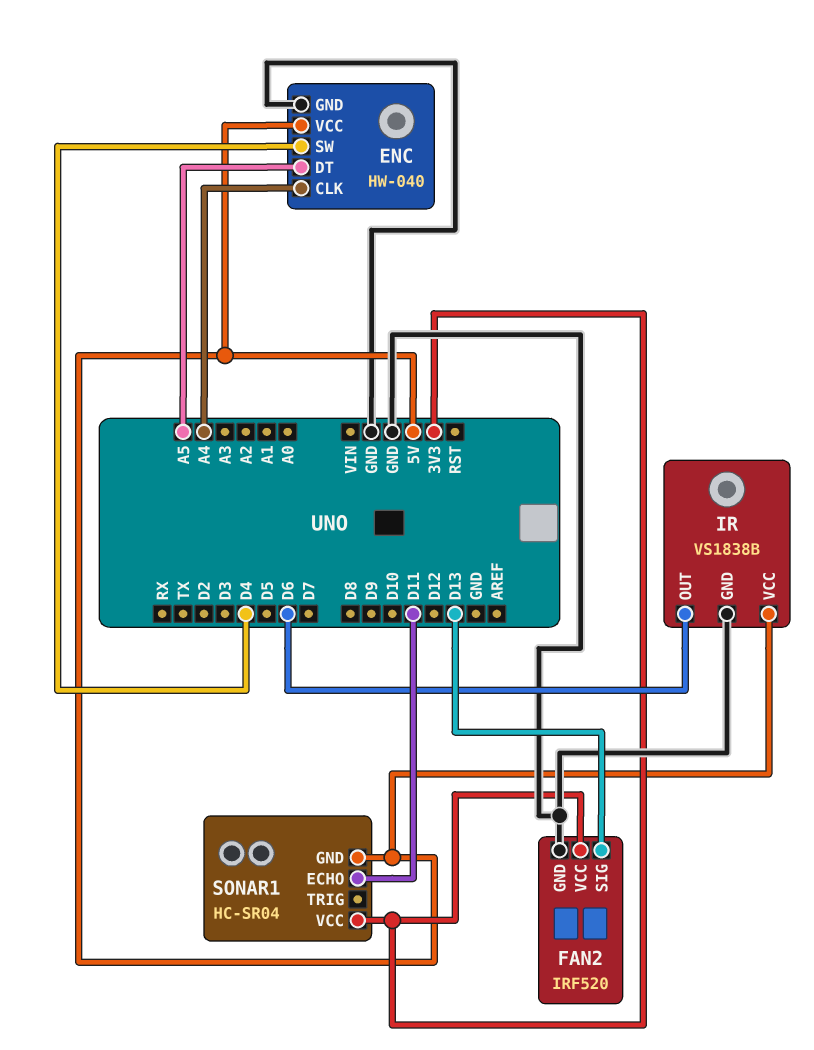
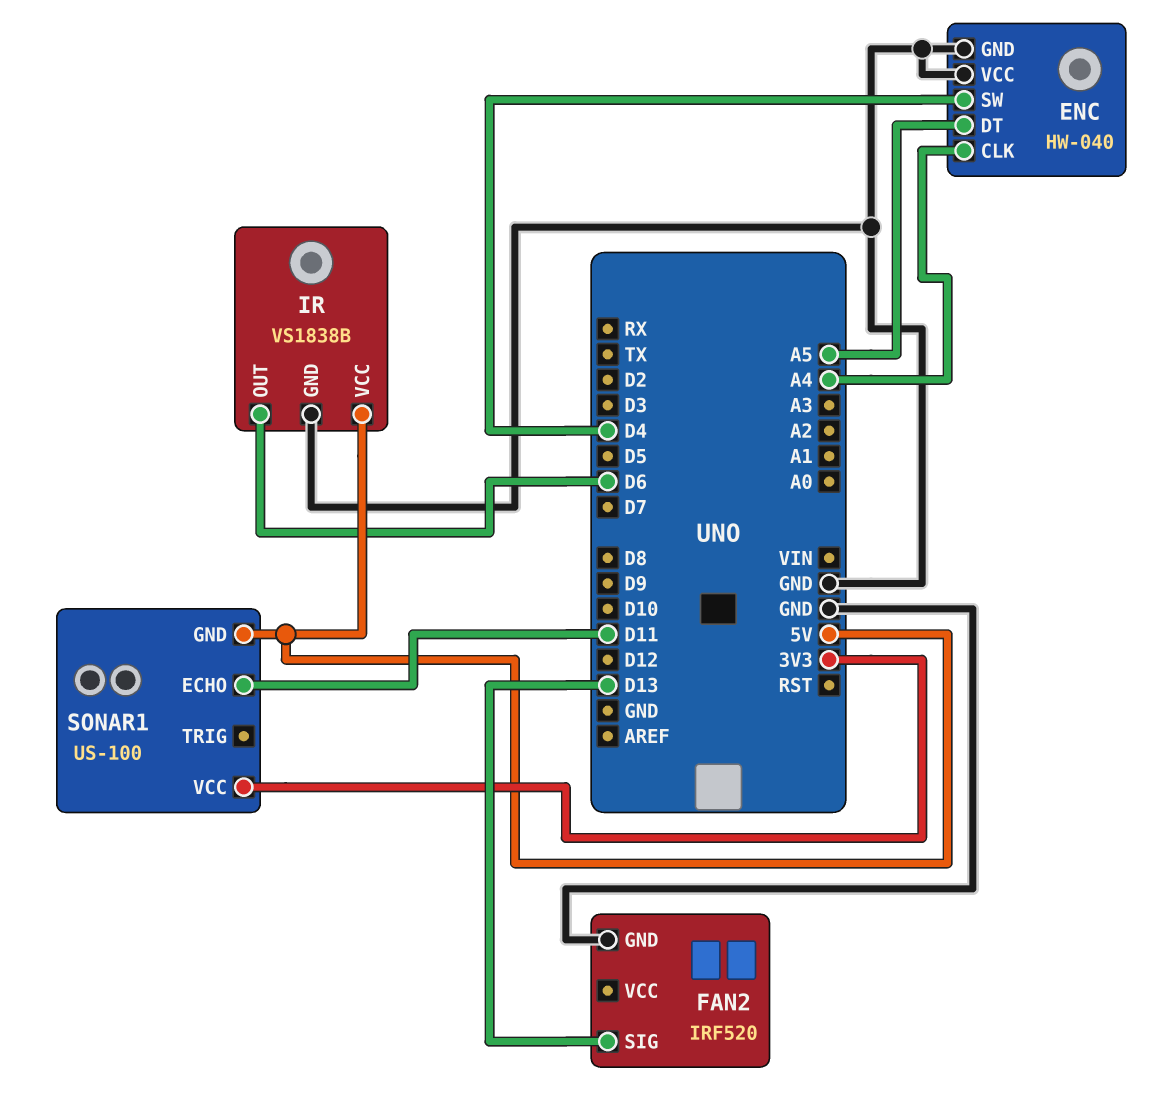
ENC pin VCC: 5V -> GND
FAN2 pin VCC: 3V3 -> none
SONAR1: HC-SR04 -> US-100

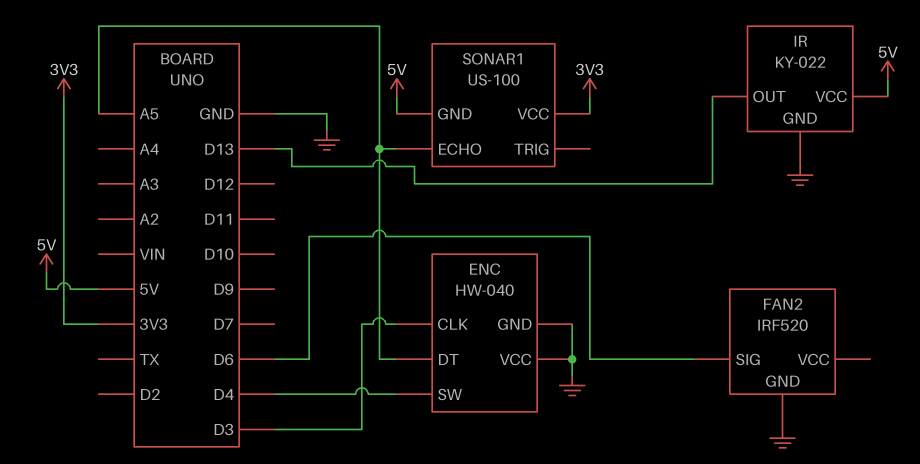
ENC pin CLK: A4 -> D3
FAN2 pin SIG: D13 -> D6
IR: VS1838B -> KY-022
IR pin OUT: D6 -> D13
SONAR1 pin ECHO: D11 -> A5

